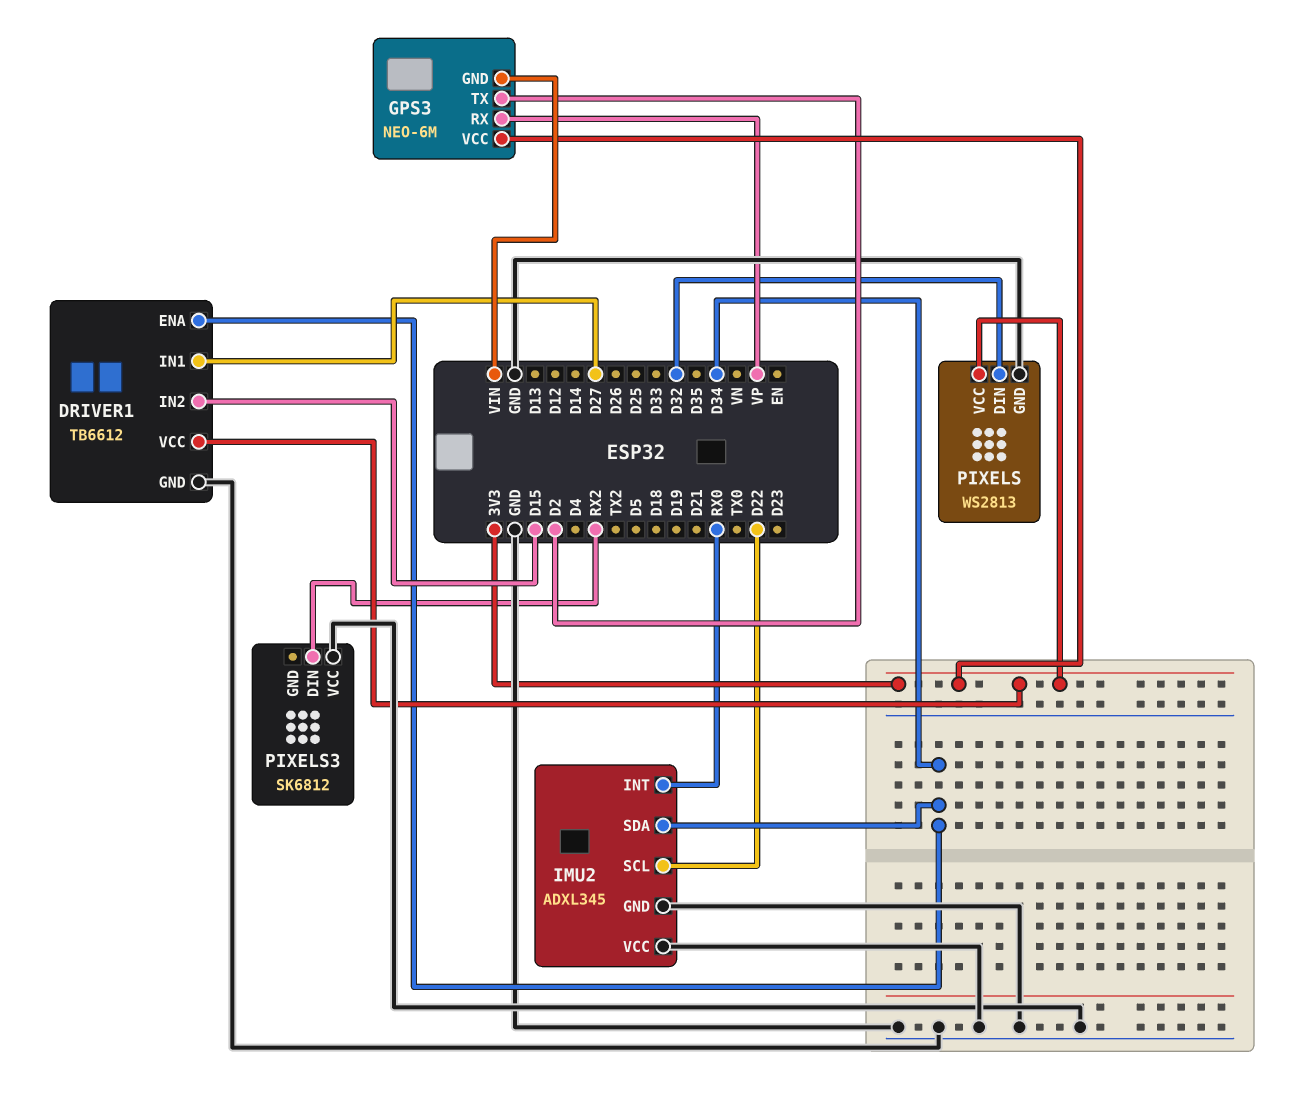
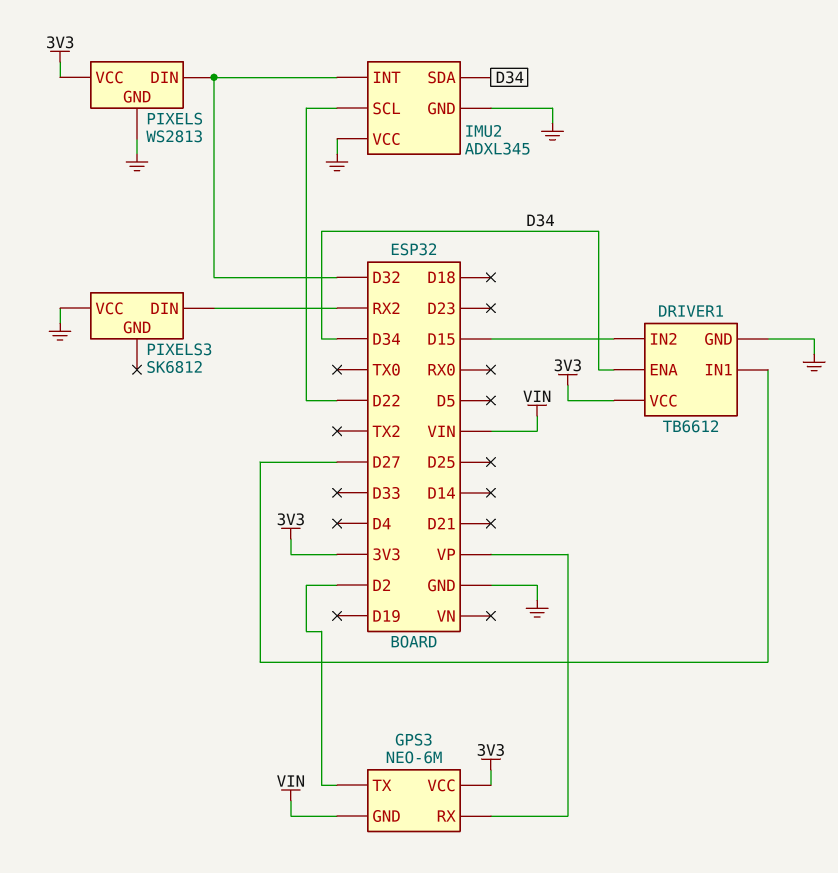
IMU2 pin INT: RX0 -> D32

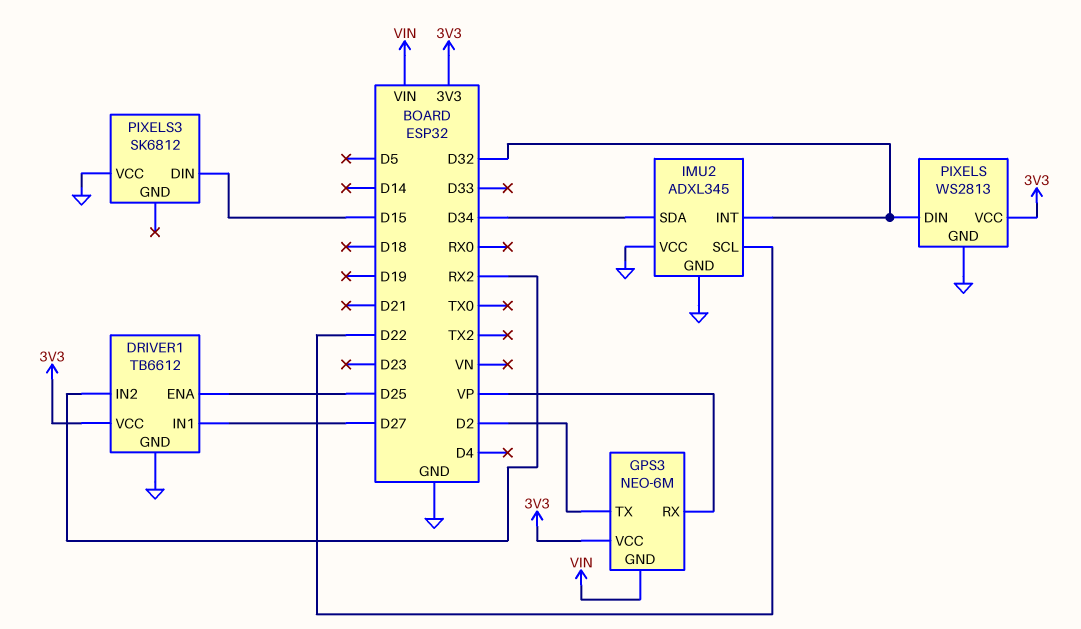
DRIVER1 pin ENA: D34 -> D25
DRIVER1 pin IN2: D15 -> RX2
PIXELS3 pin DIN: RX2 -> D15

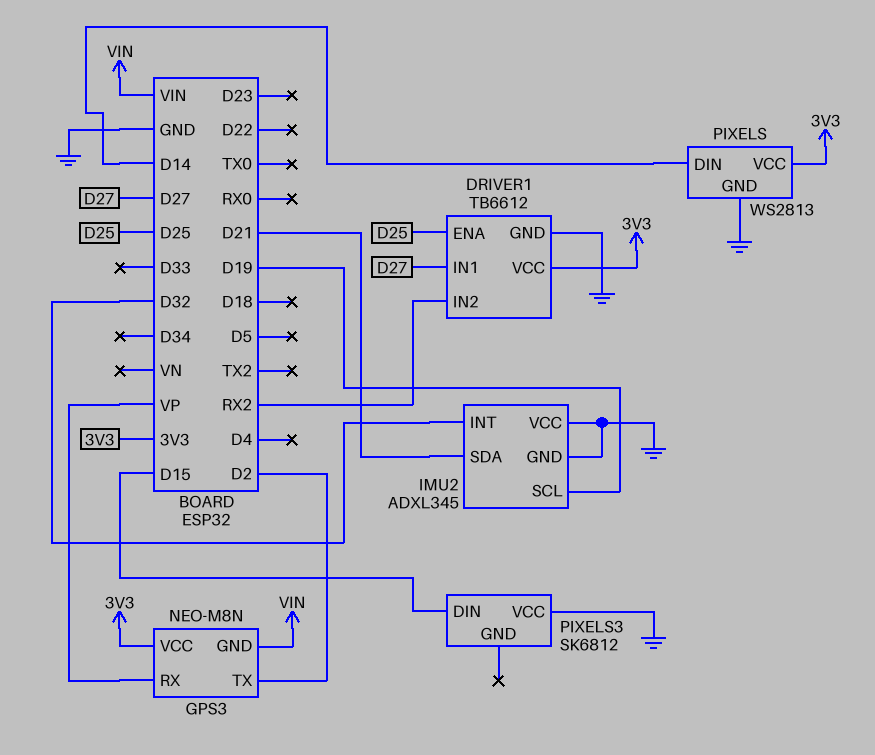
GPS3: NEO-6M -> NEO-M8N
IMU2 pin SCL: D22 -> D19
IMU2 pin SDA: D34 -> D21
PIXELS pin DIN: D32 -> D14

